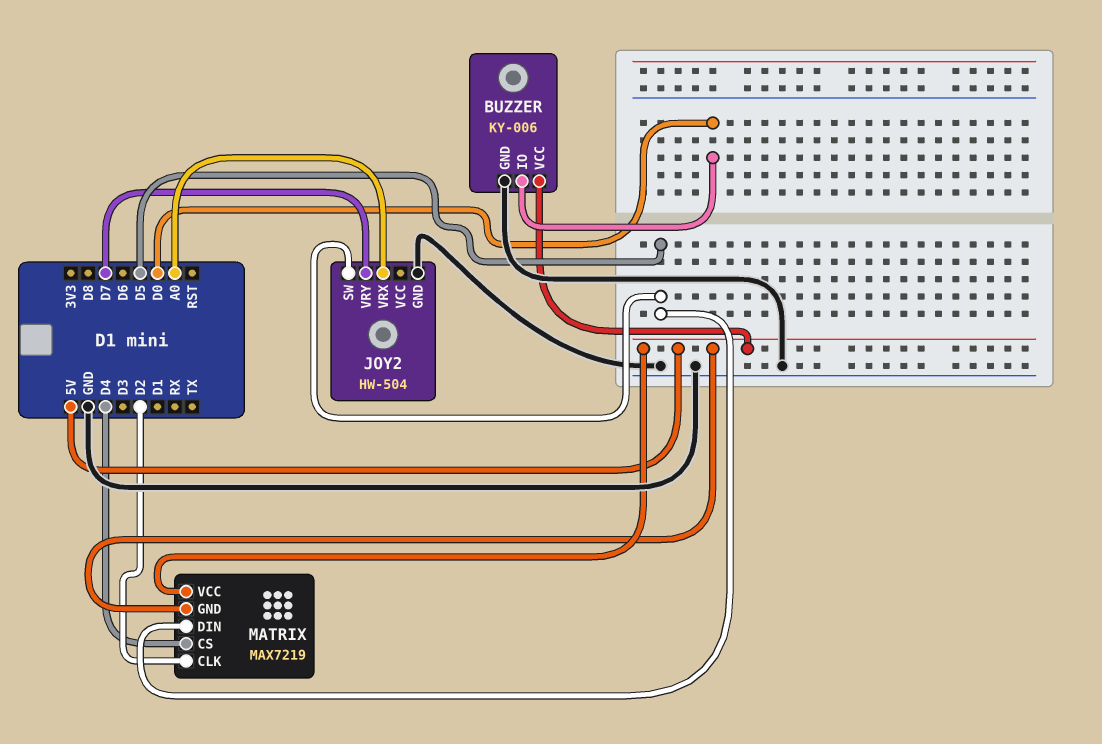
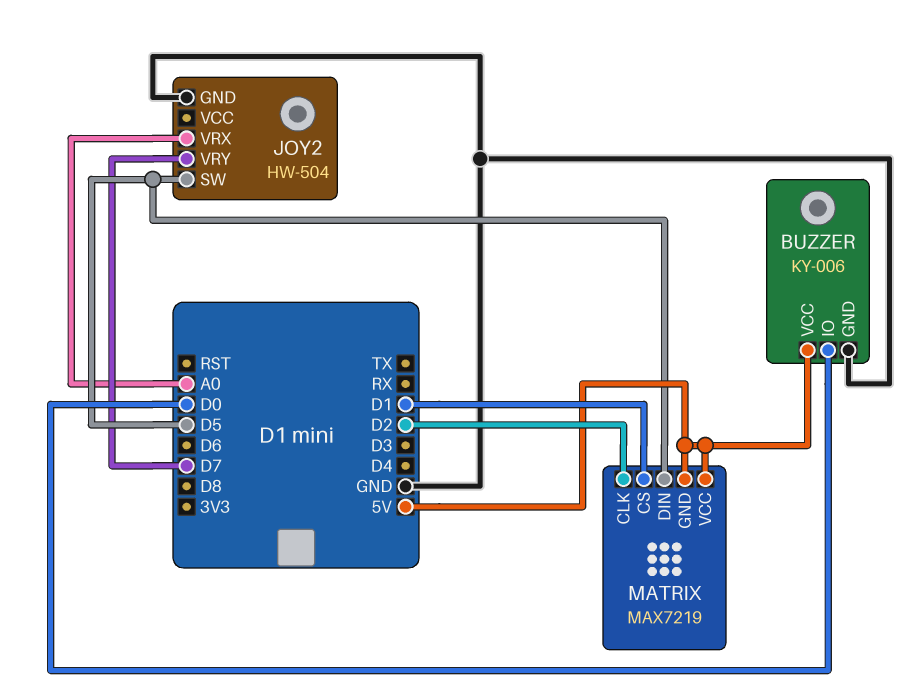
MATRIX pin CS: D4 -> D1

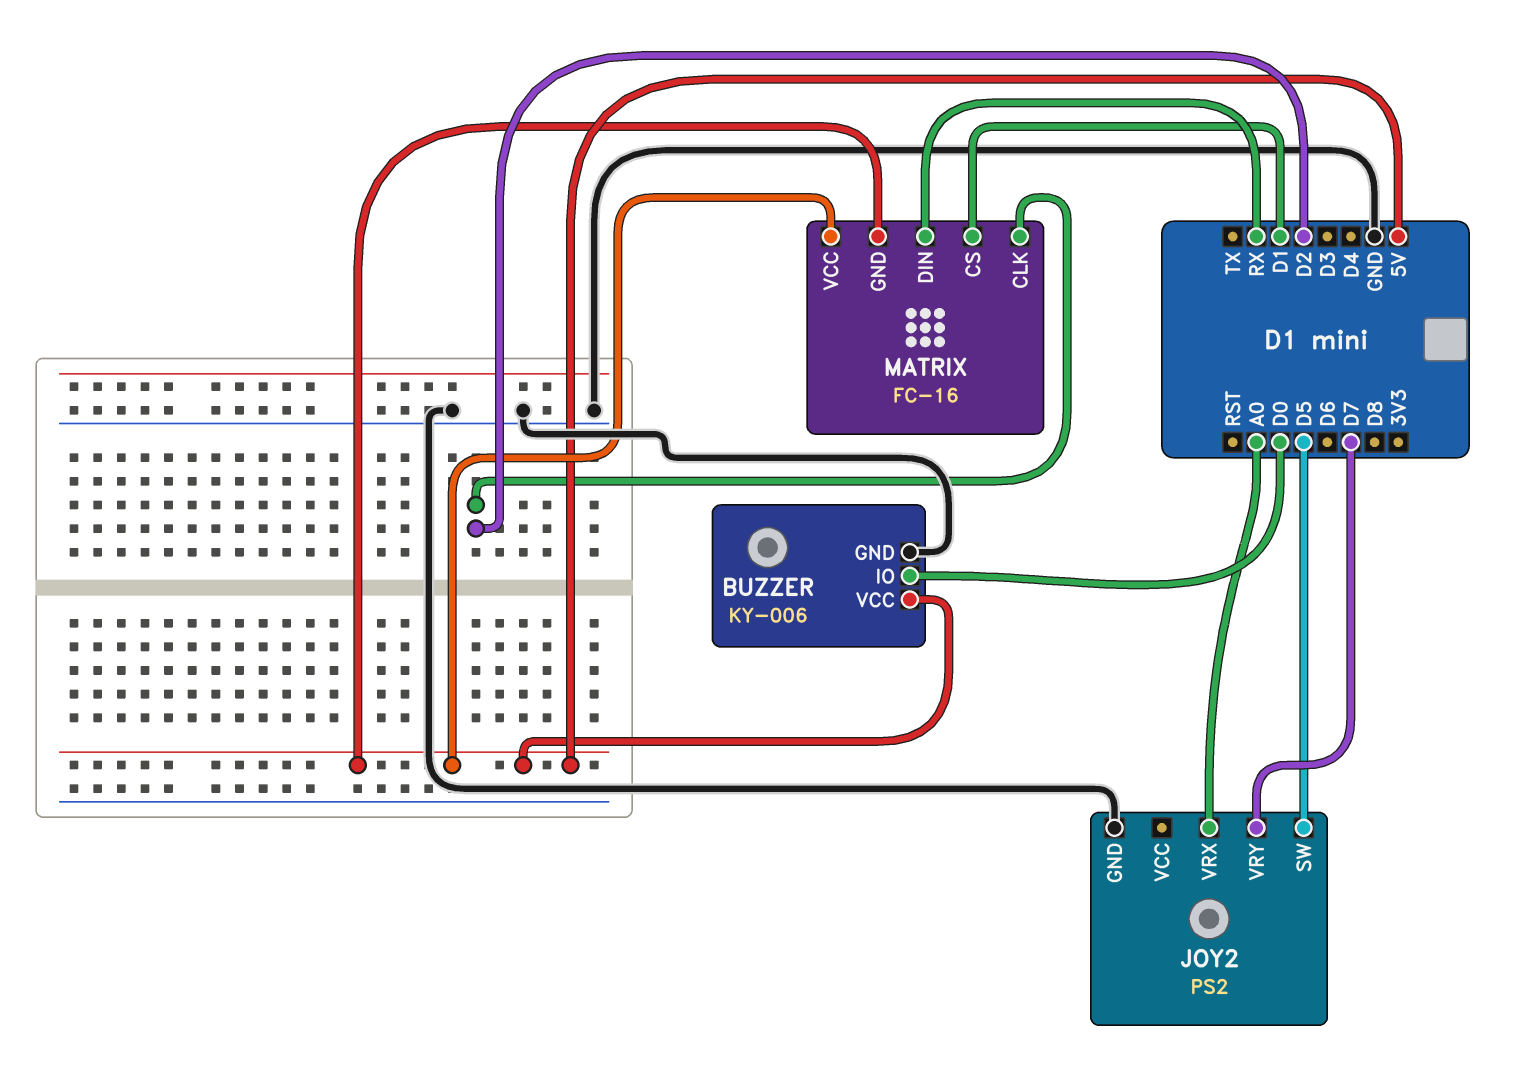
JOY2: HW-504 -> PS2
MATRIX: MAX7219 -> FC-16
MATRIX pin DIN: D5 -> RX

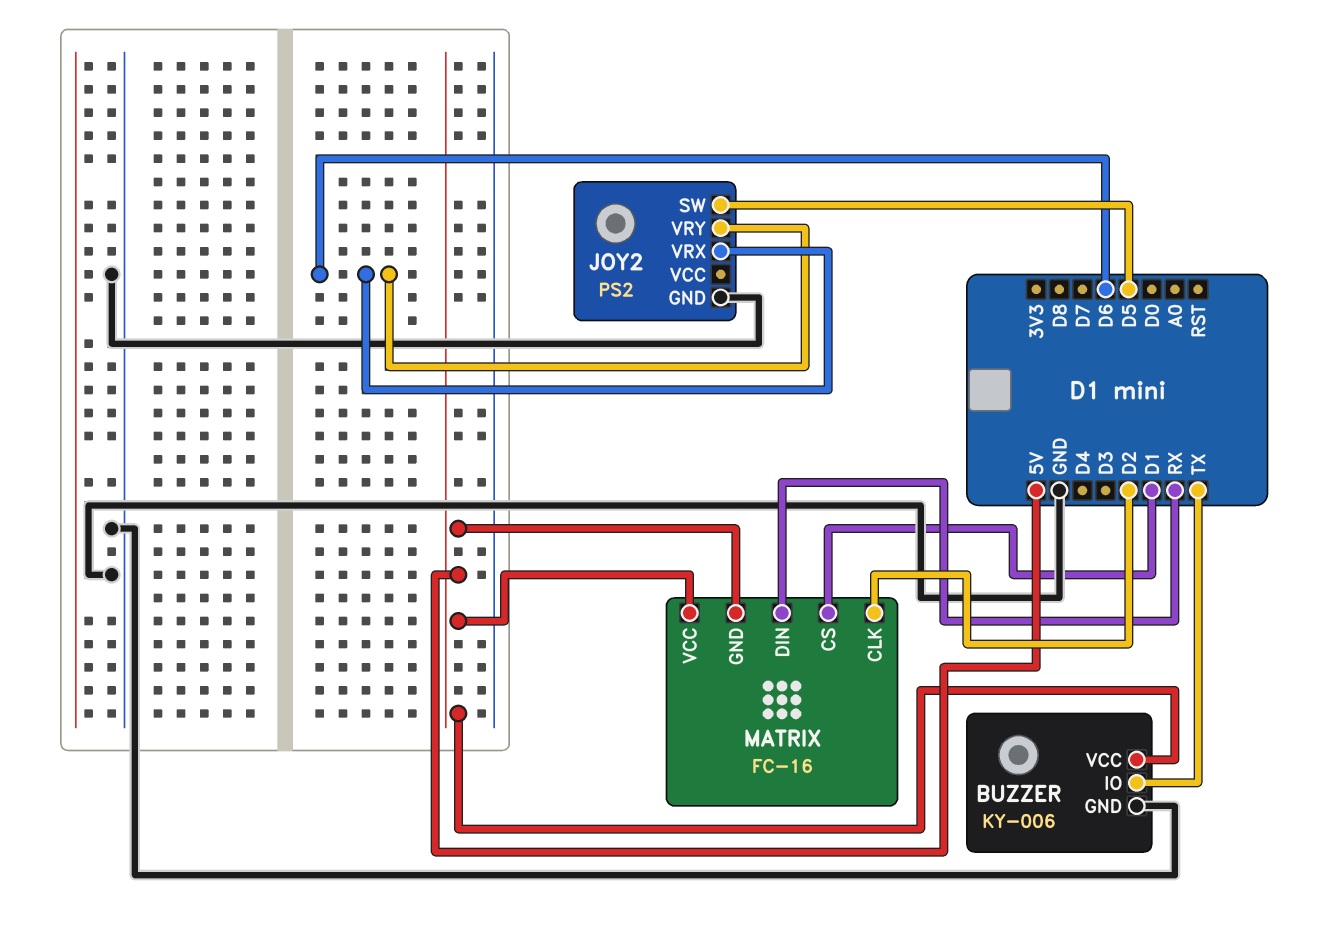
BUZZER pin IO: D0 -> TX
JOY2 pin VRX: A0 -> D6
JOY2 pin VRY: D7 -> D6

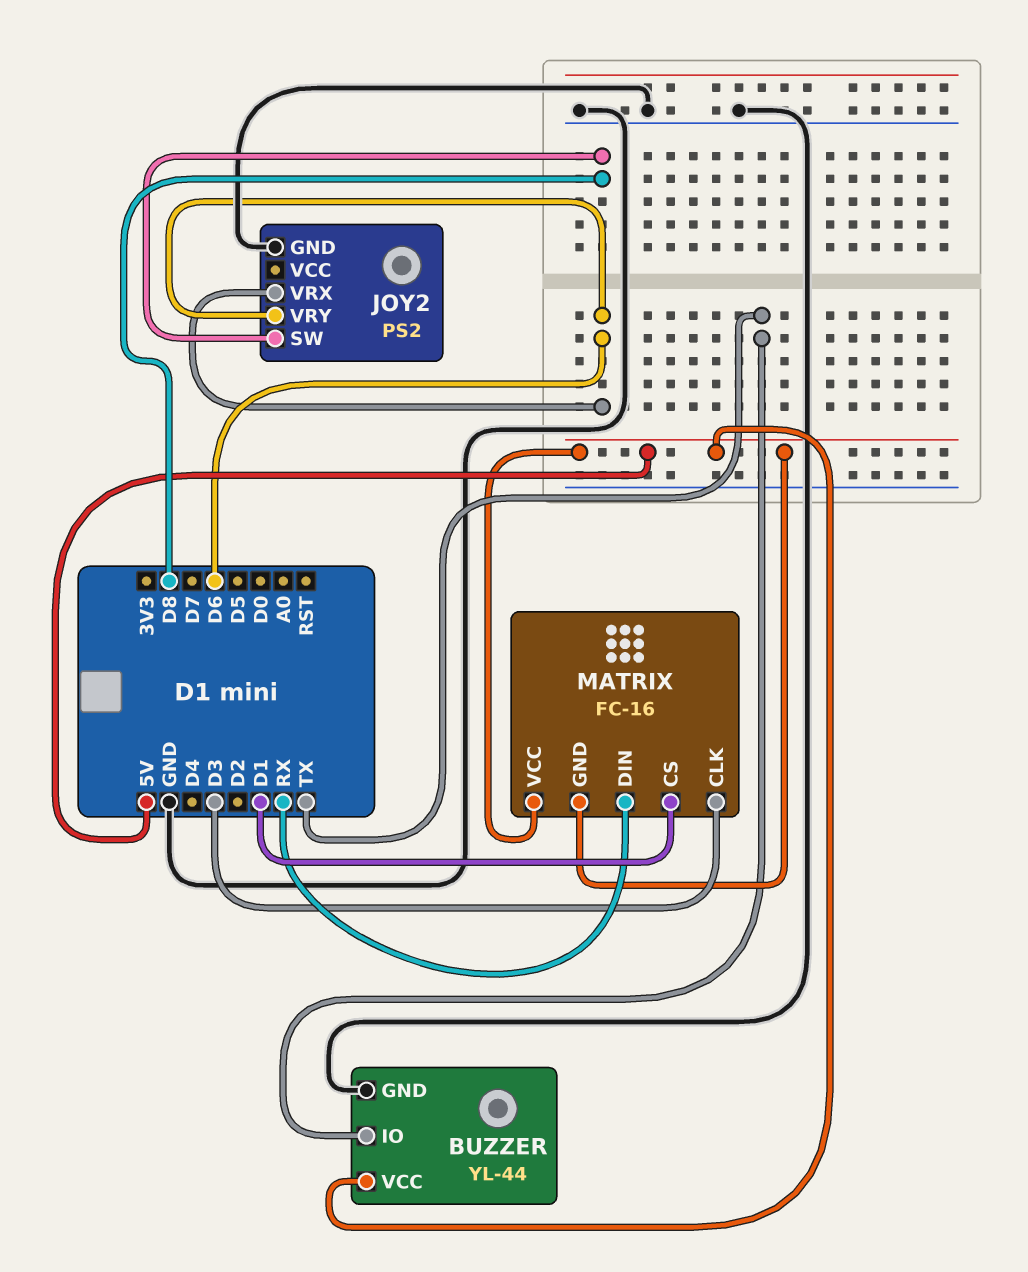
BUZZER: KY-006 -> YL-44
JOY2 pin SW: D5 -> D8
MATRIX pin CLK: D2 -> D3

